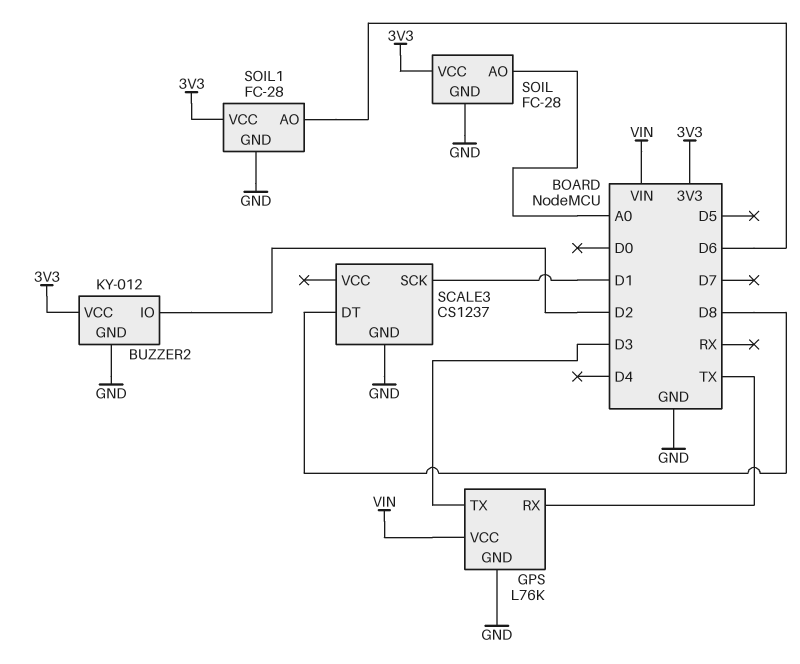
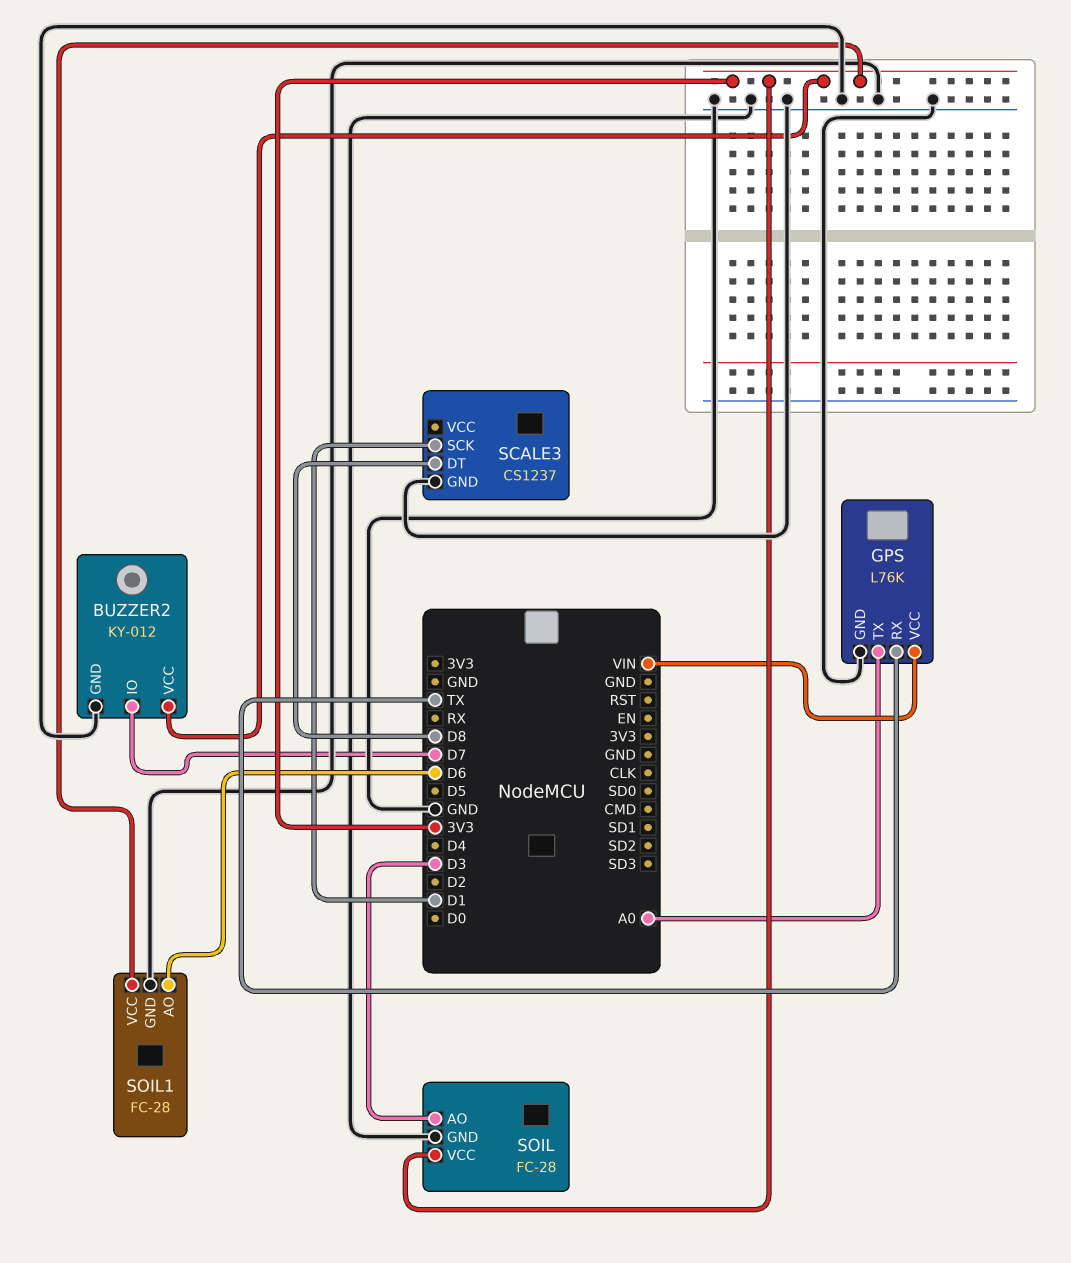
BUZZER2 pin IO: D2 -> D7
GPS pin TX: D3 -> A0
SOIL pin AO: A0 -> D3

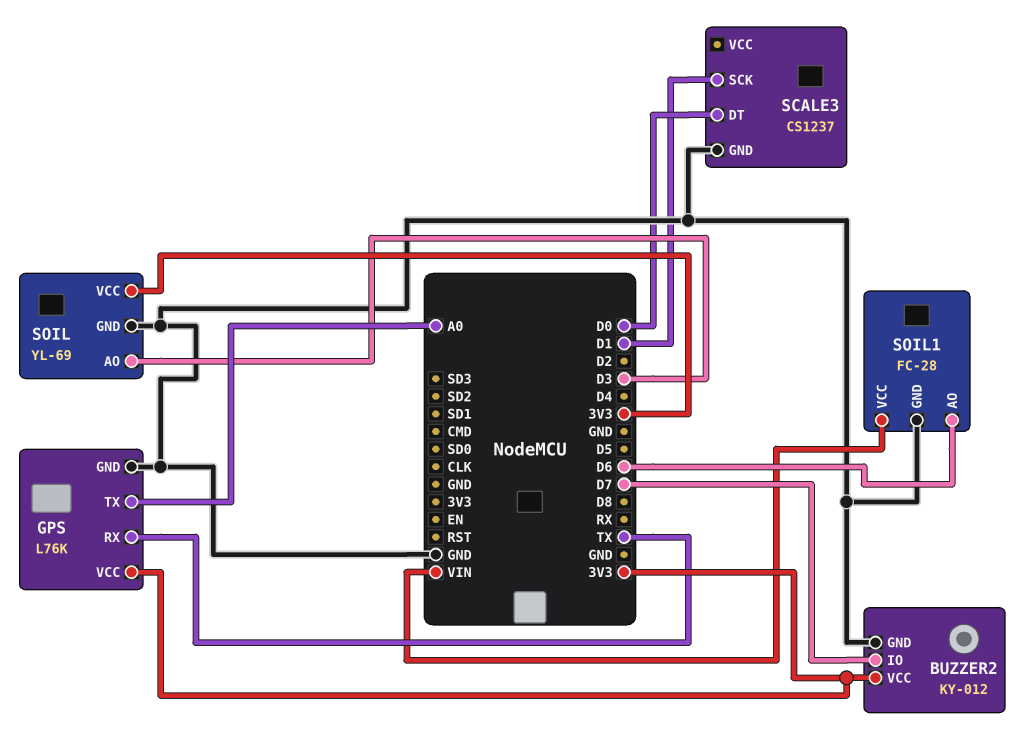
GPS pin VCC: VIN -> 3V3
SCALE3 pin DT: D8 -> D0
SOIL: FC-28 -> YL-69
SOIL1 pin VCC: 3V3 -> VIN

